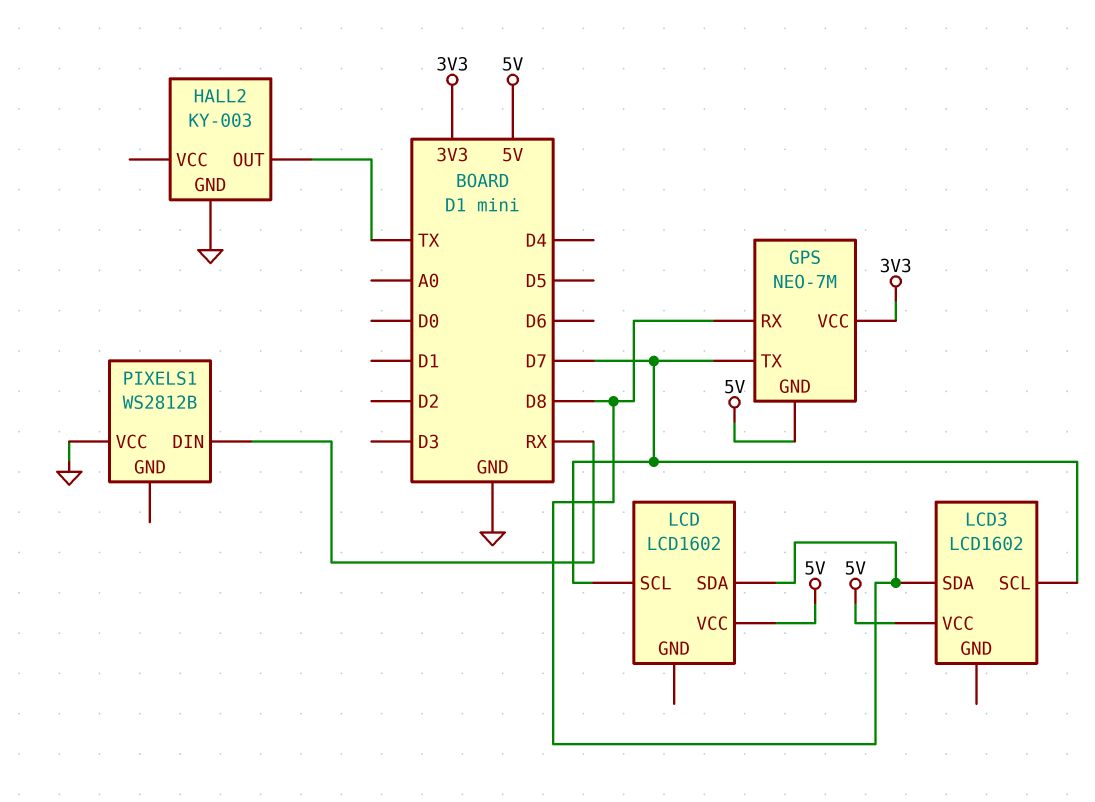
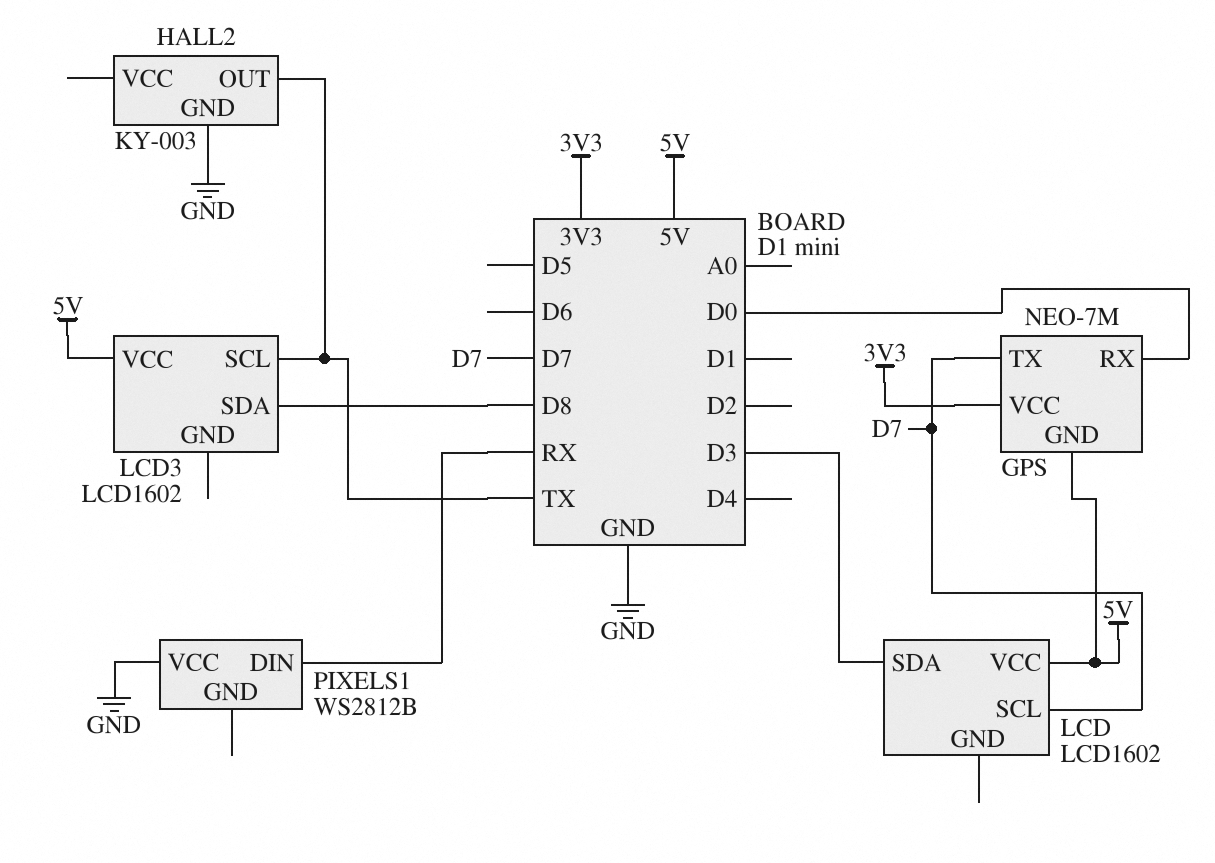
GPS pin RX: D8 -> D0
LCD pin SDA: D8 -> D3
LCD3 pin SCL: D7 -> TX

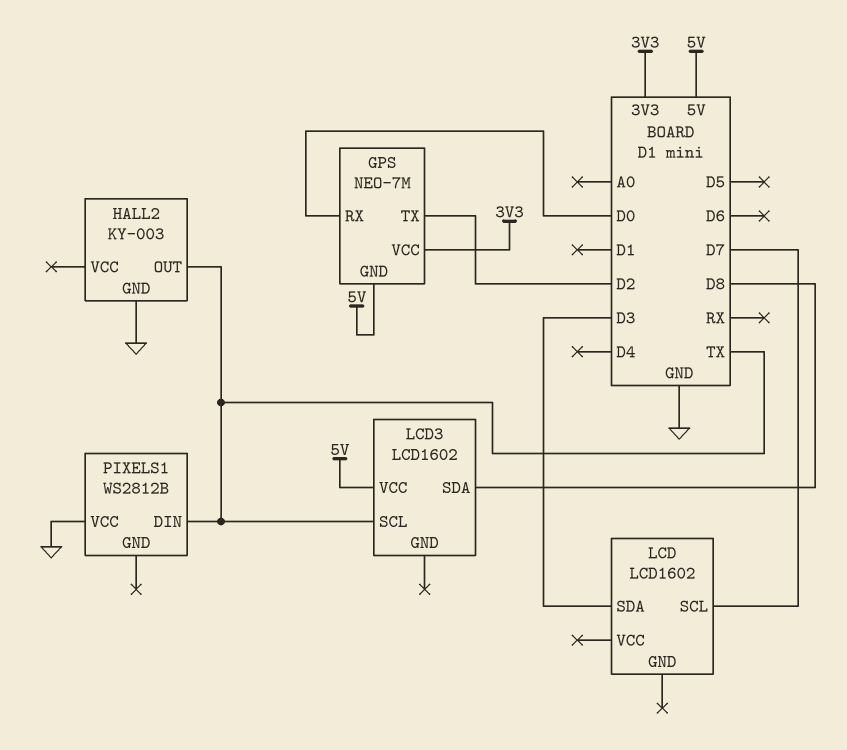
GPS pin TX: D7 -> D2
LCD pin VCC: 5V -> none
PIXELS1 pin DIN: RX -> TX

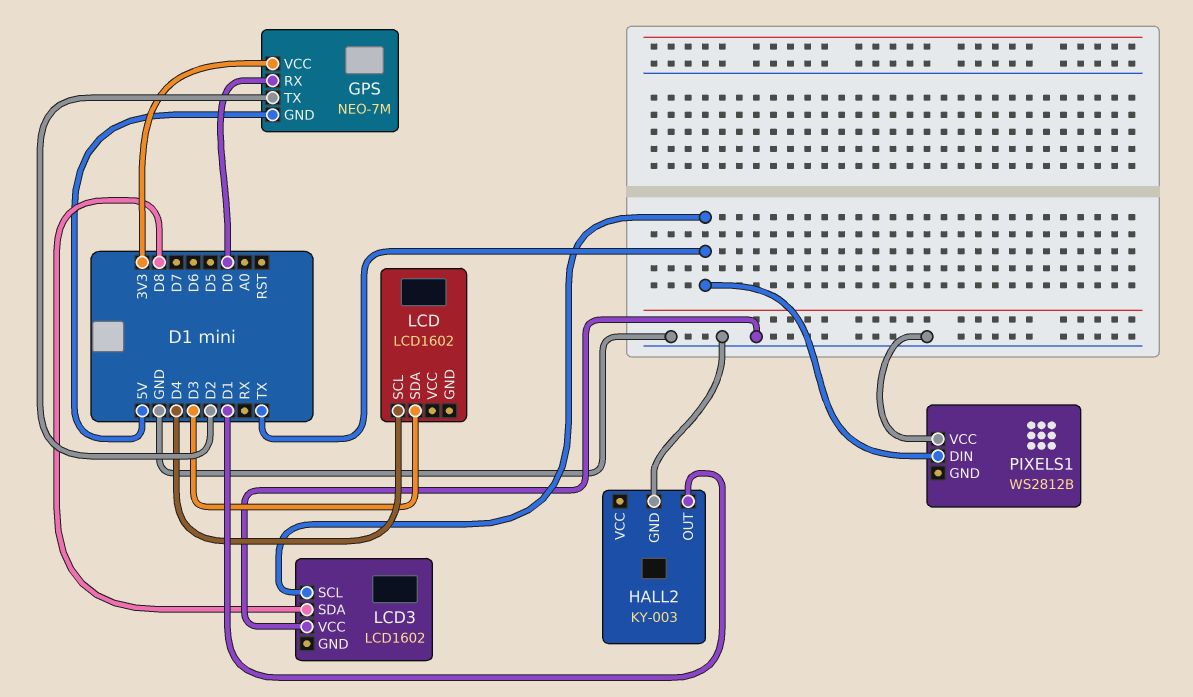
HALL2 pin OUT: TX -> D1
LCD pin SCL: D7 -> D4
LCD3 pin VCC: 5V -> GND

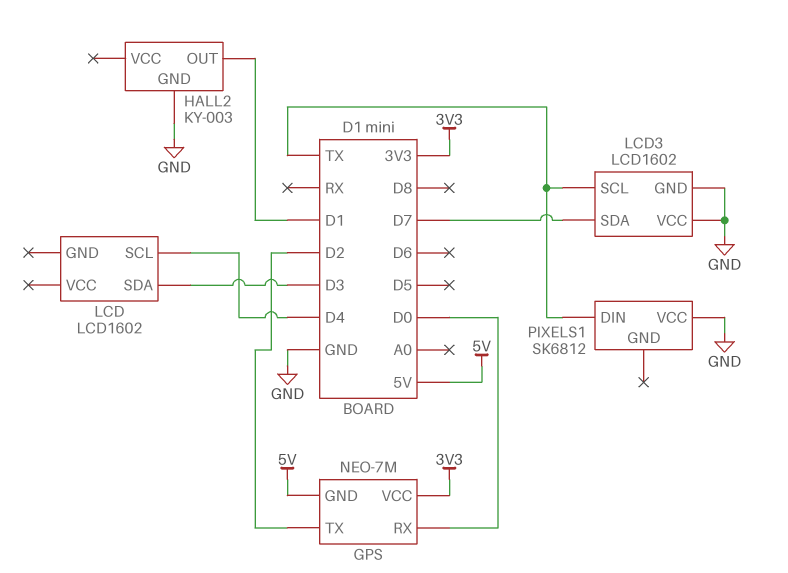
LCD3 pin GND: none -> GND
LCD3 pin SDA: D8 -> D7
PIXELS1: WS2812B -> SK6812

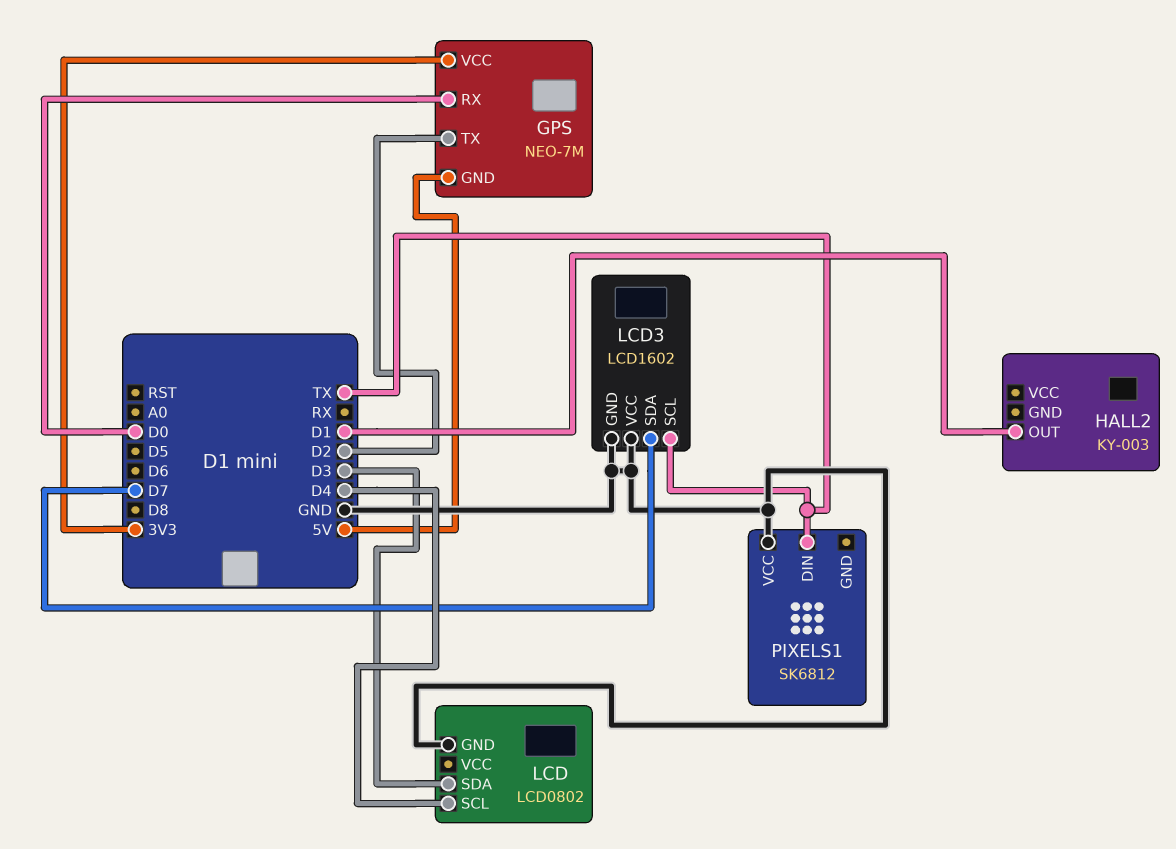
HALL2 pin GND: GND -> none
LCD: LCD1602 -> LCD0802
LCD pin GND: none -> GND

